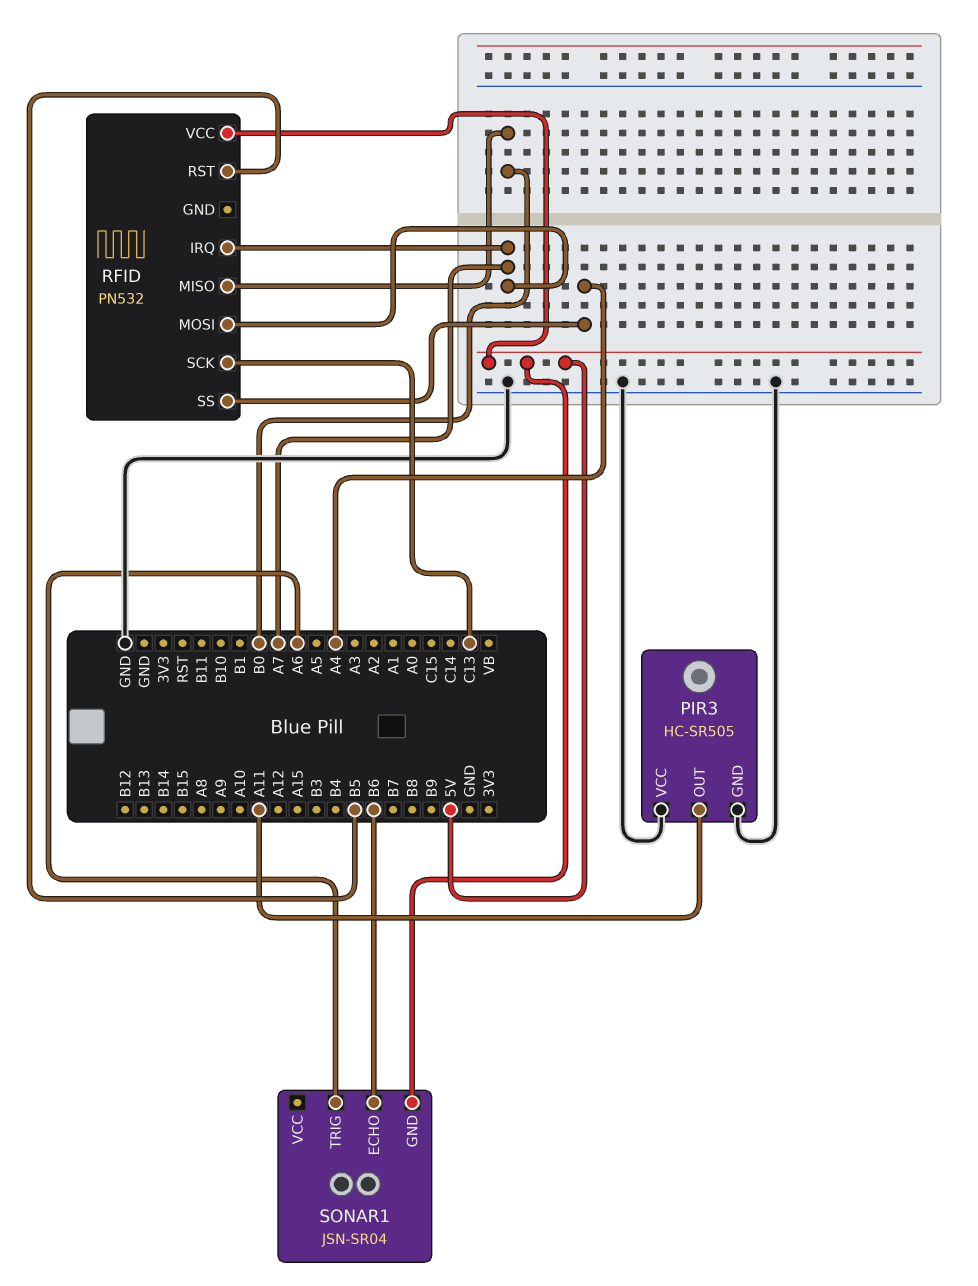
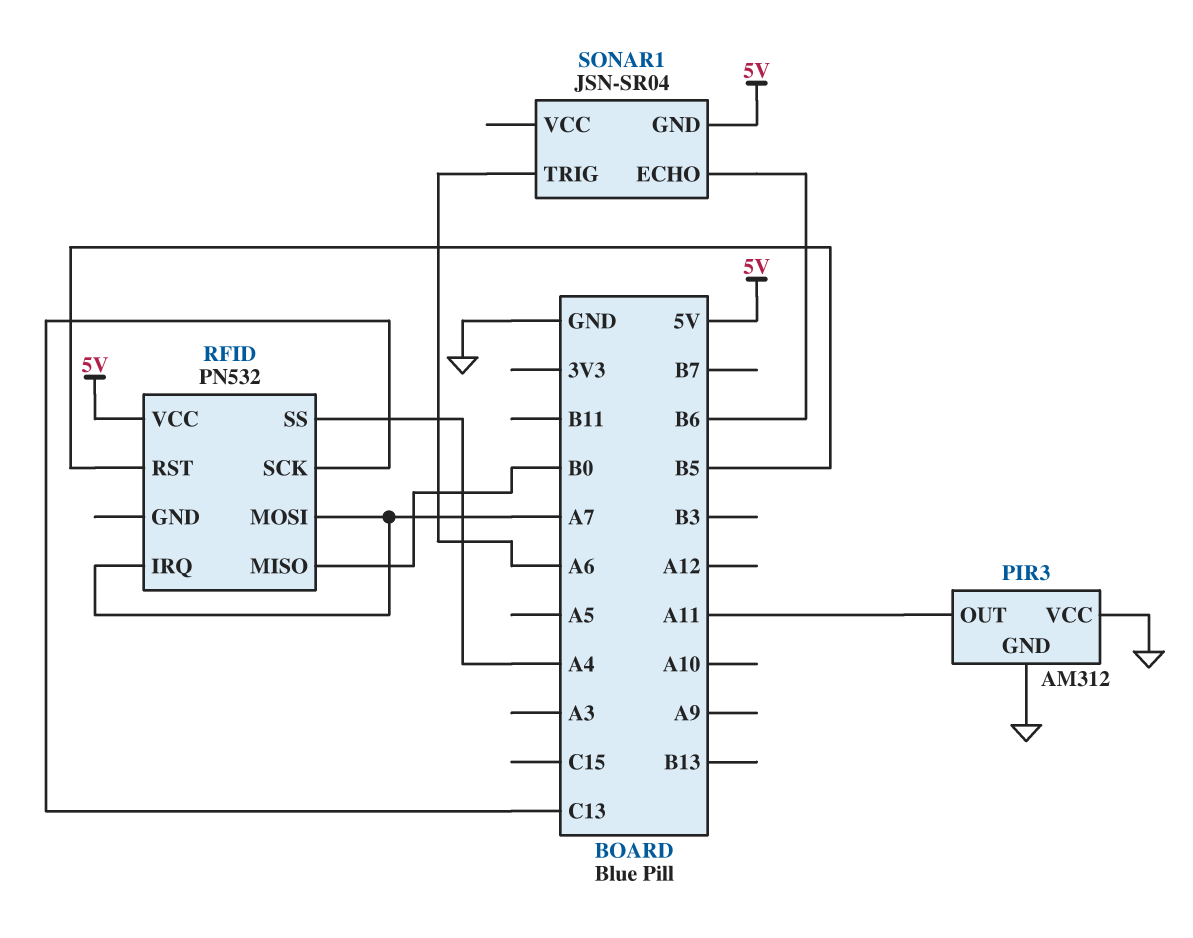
PIR3: HC-SR505 -> AM312

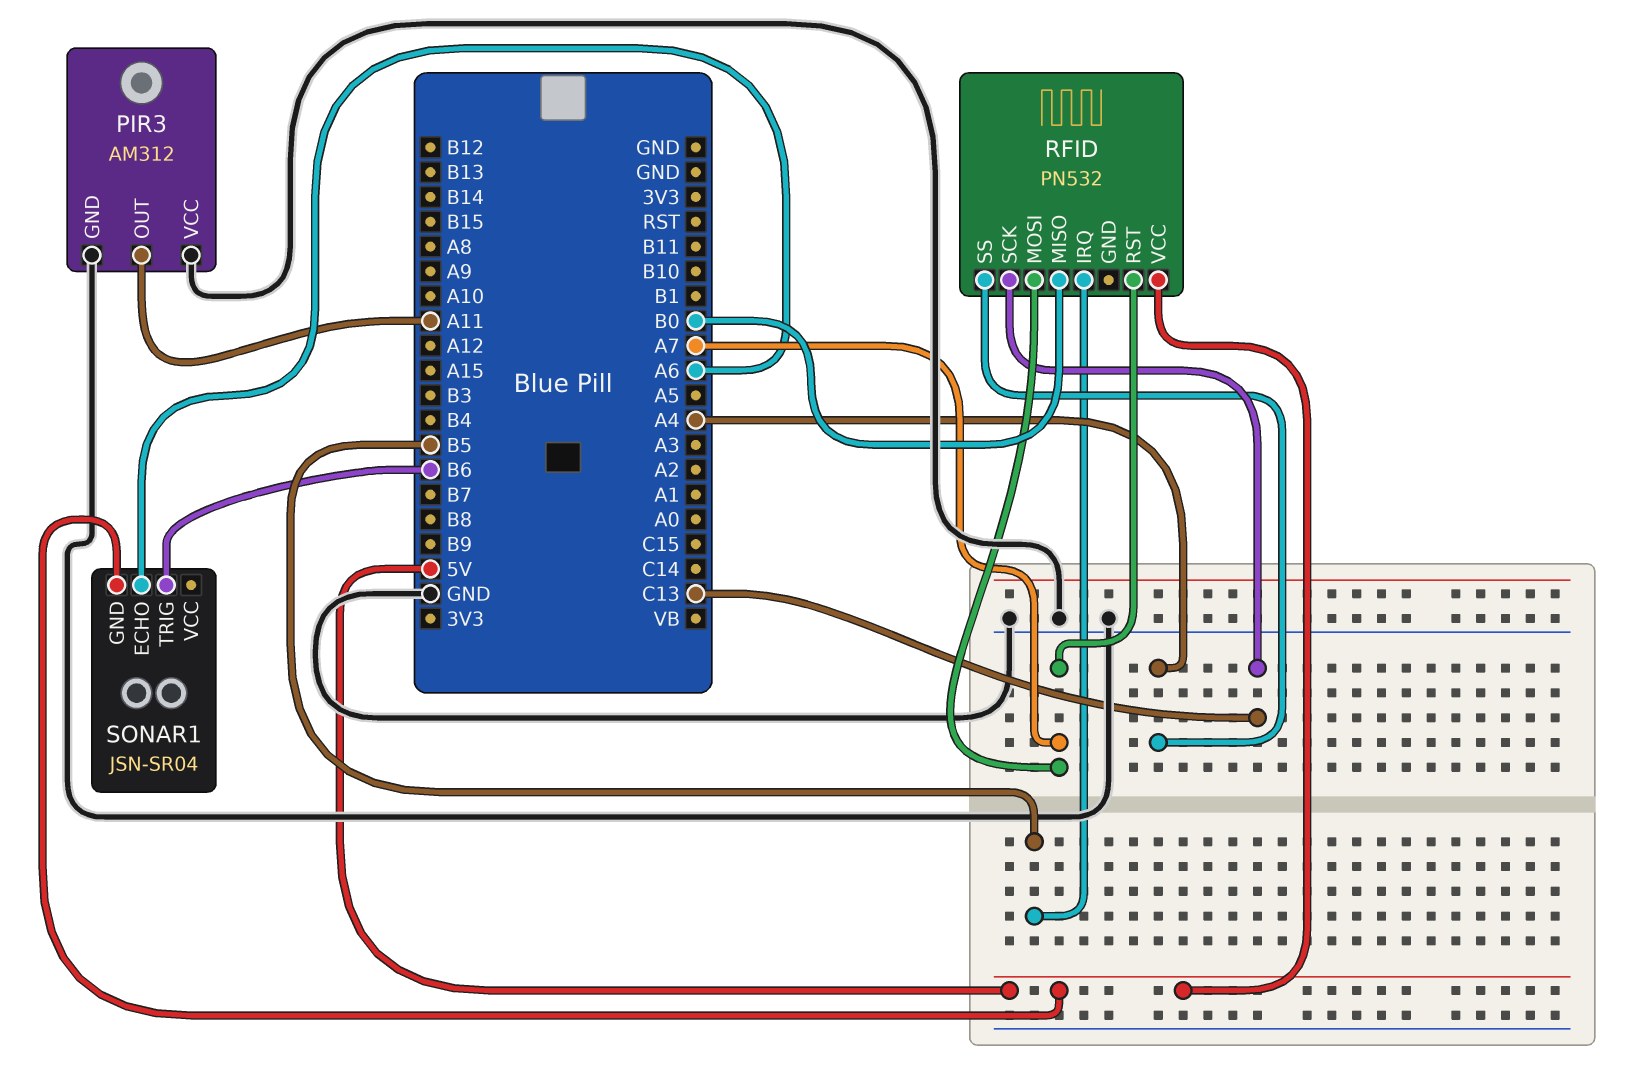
RFID pin IRQ: A7 -> B5
RFID pin RST: B5 -> A7
SONAR1 pin ECHO: B6 -> A6
SONAR1 pin TRIG: A6 -> B6

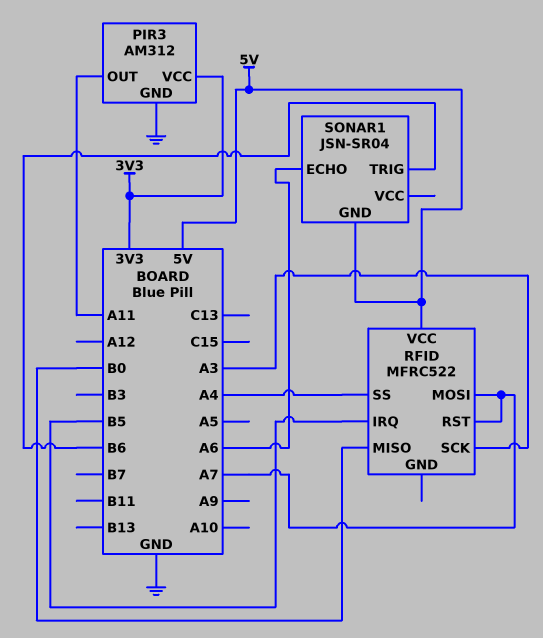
PIR3 pin VCC: GND -> 3V3
RFID: PN532 -> MFRC522
RFID pin SCK: C13 -> A3

